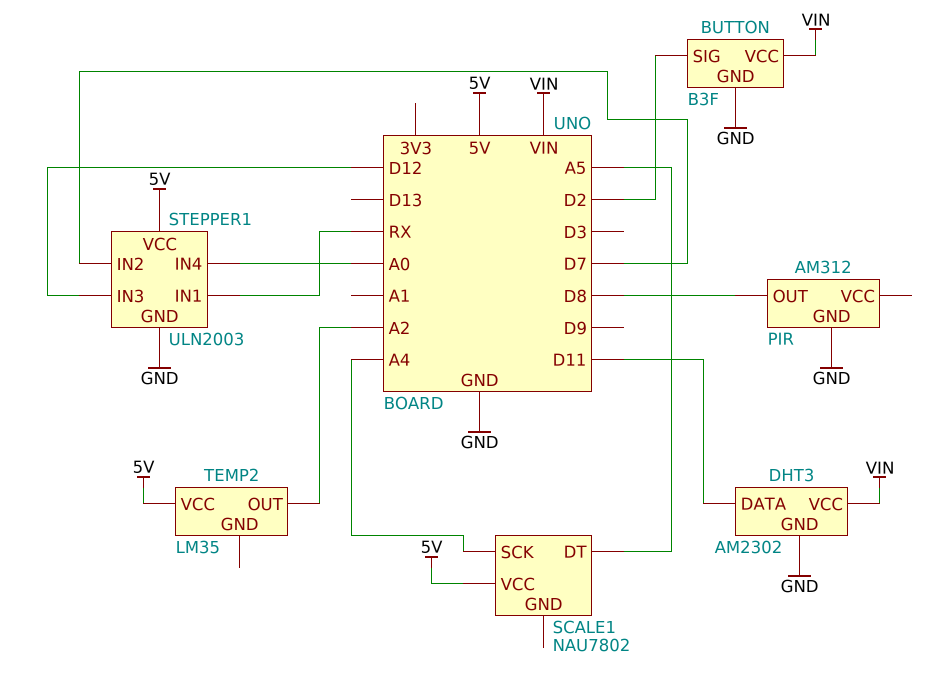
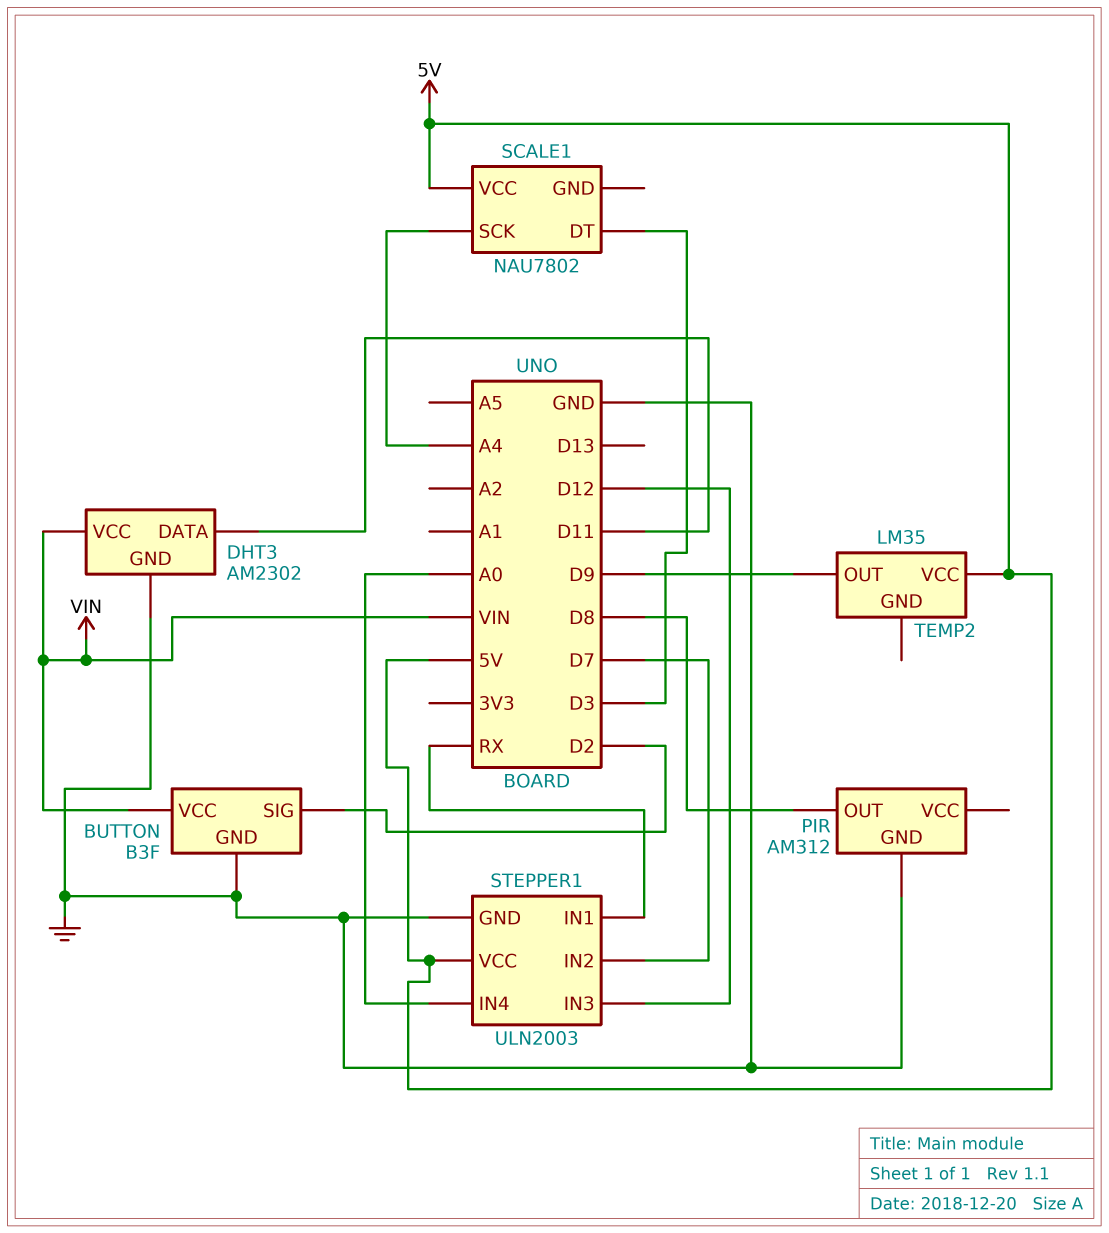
SCALE1 pin DT: A5 -> D3
TEMP2 pin OUT: A2 -> D9

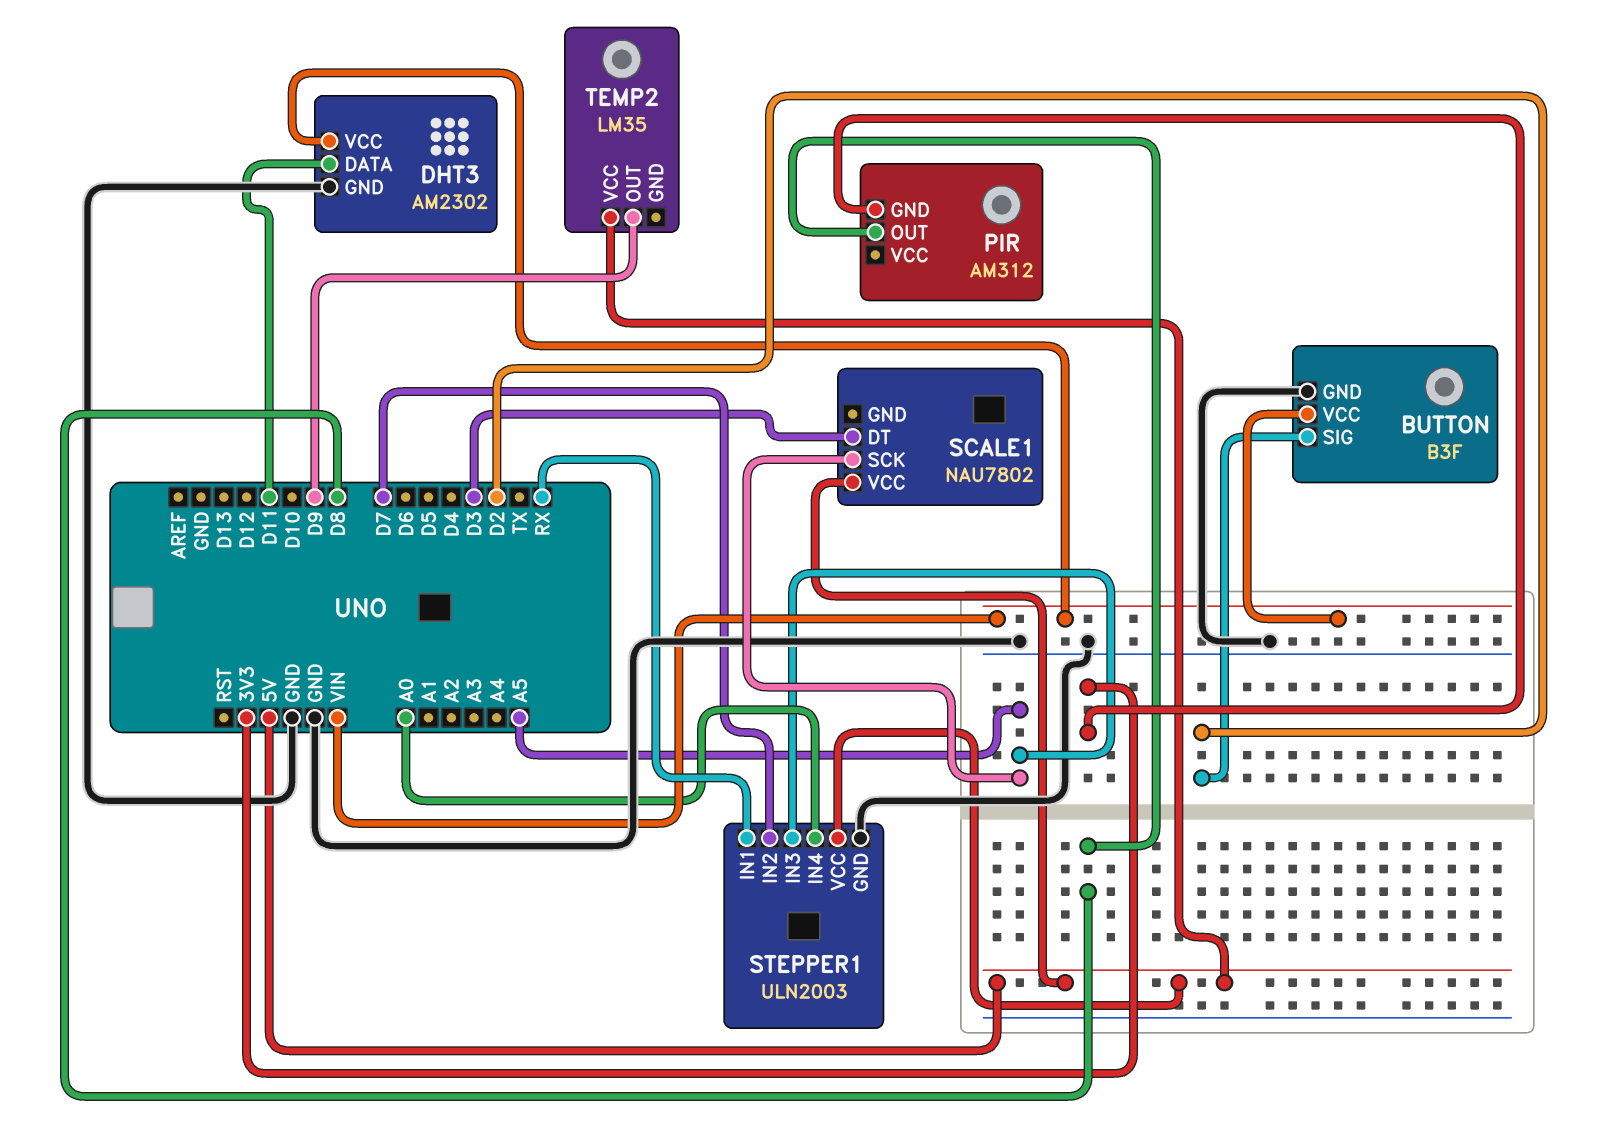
PIR pin GND: GND -> 3V3
SCALE1 pin SCK: A4 -> A5
STEPPER1 pin IN3: D12 -> A5

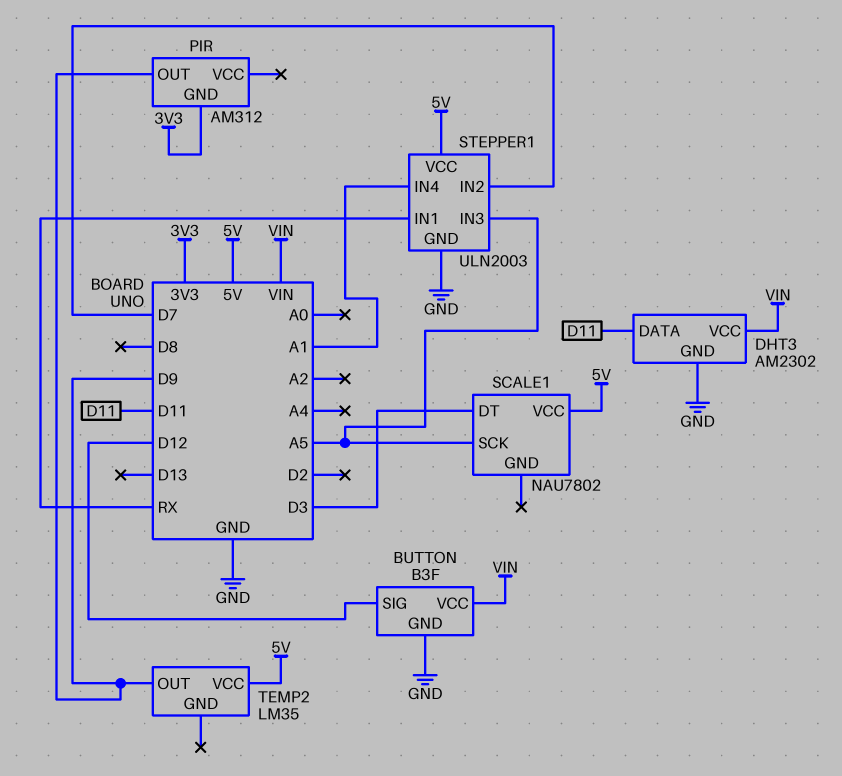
BUTTON pin SIG: D2 -> D12
PIR pin OUT: D8 -> D9
STEPPER1 pin IN4: A0 -> A1

